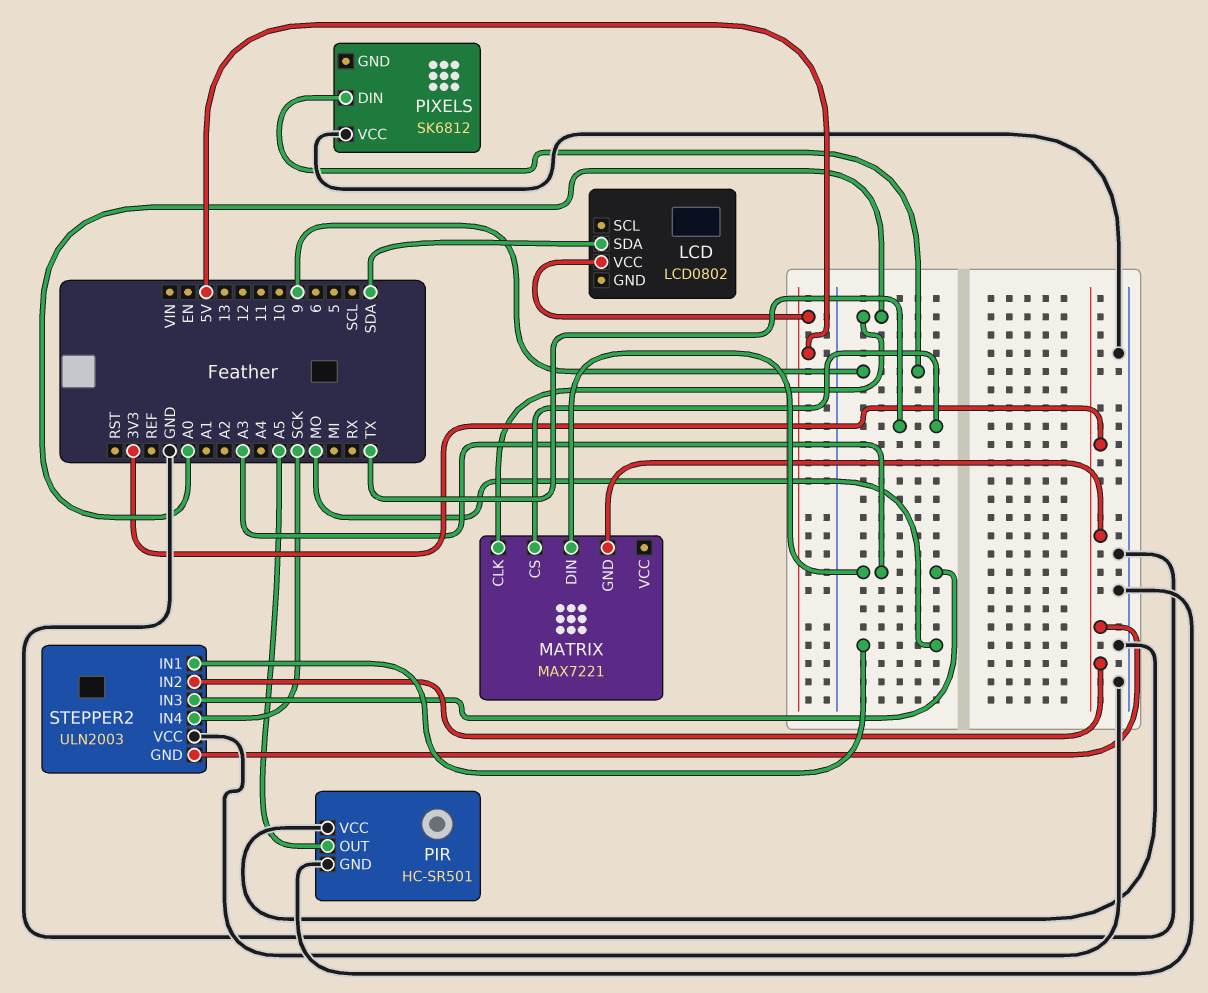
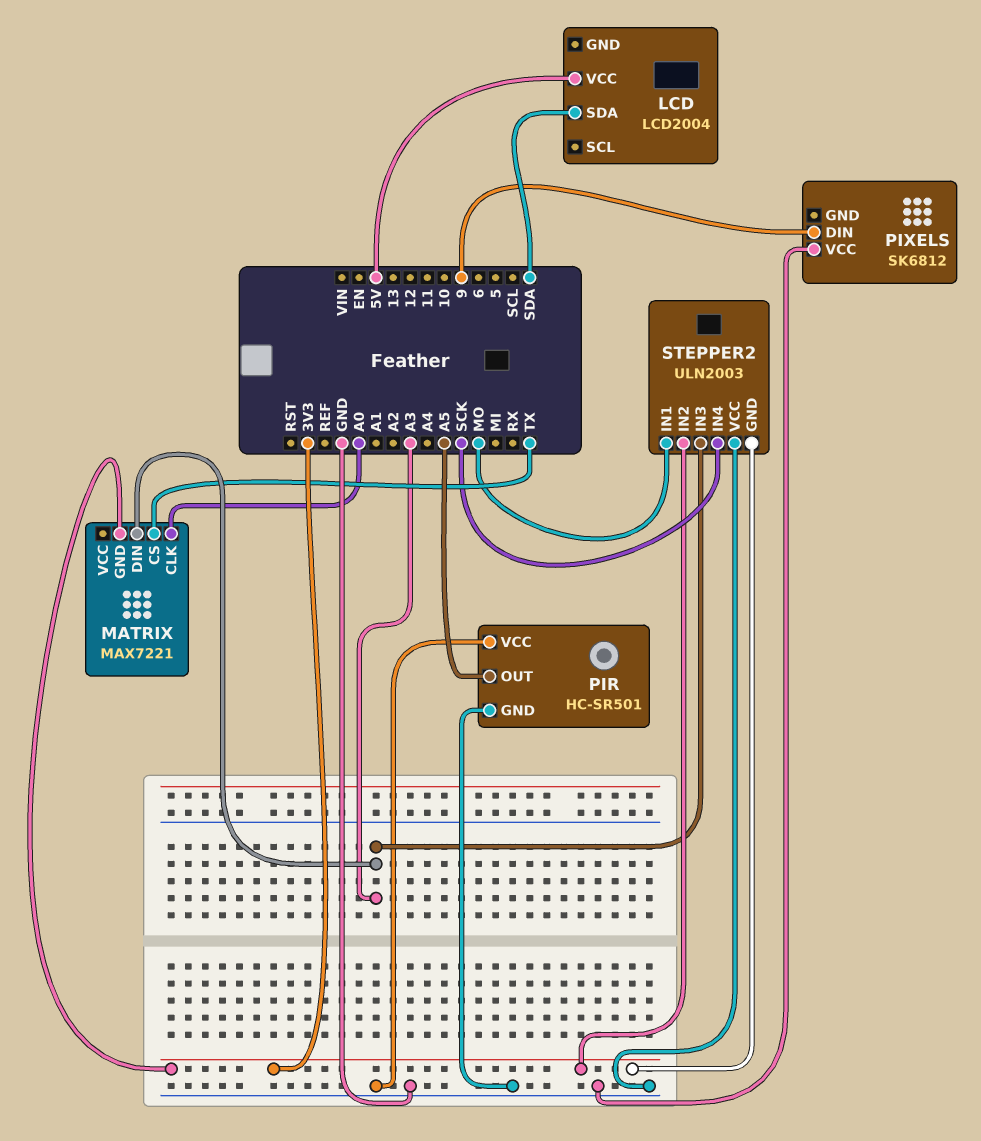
LCD: LCD0802 -> LCD2004

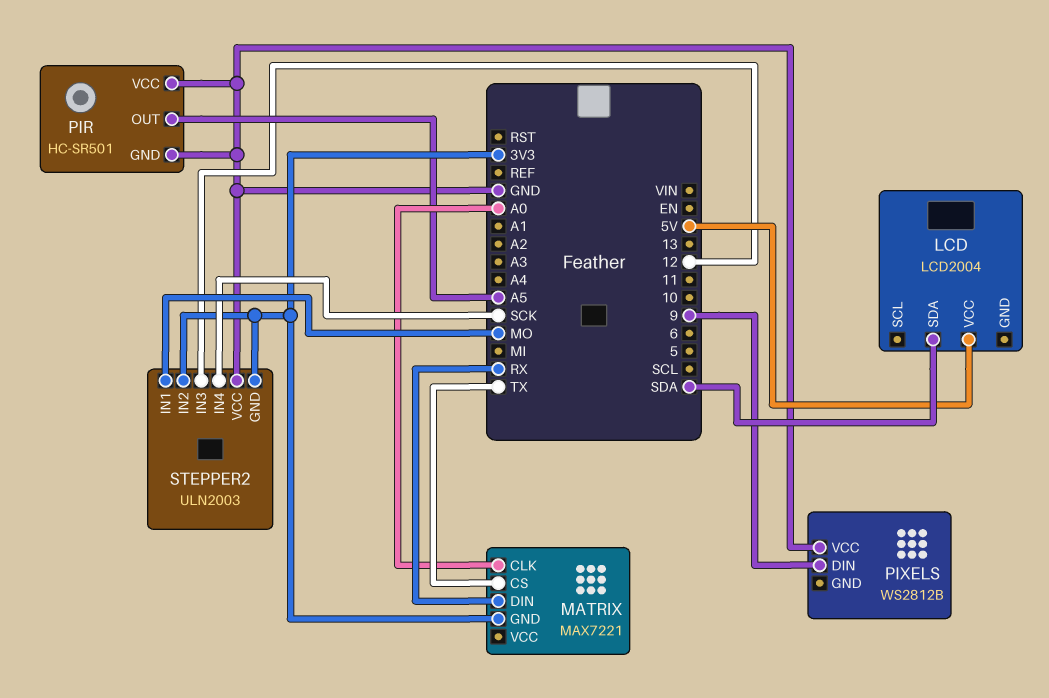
MATRIX pin DIN: A3 -> RX
PIXELS: SK6812 -> WS2812B
STEPPER2 pin IN3: A3 -> 12

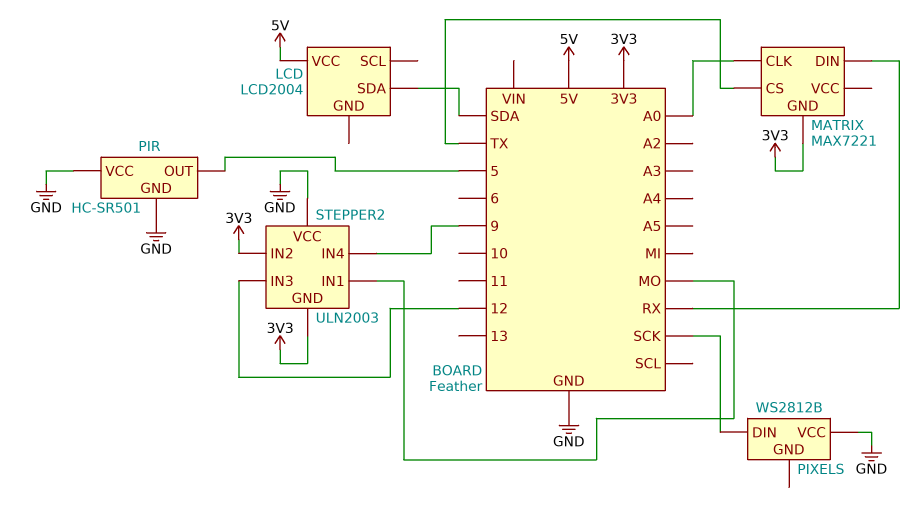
PIR pin OUT: A5 -> 5
PIXELS pin DIN: 9 -> SCK
STEPPER2 pin IN4: SCK -> 9

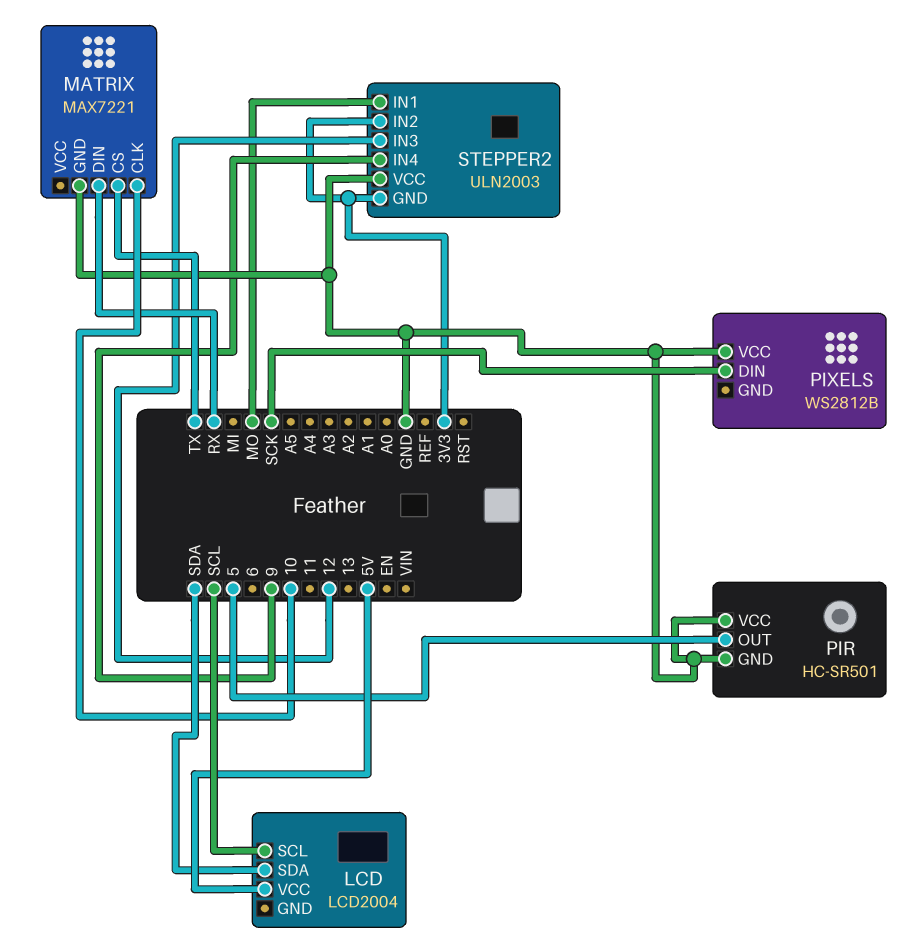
LCD pin SCL: none -> SCL
MATRIX pin CLK: A0 -> 10
MATRIX pin GND: 3V3 -> GND

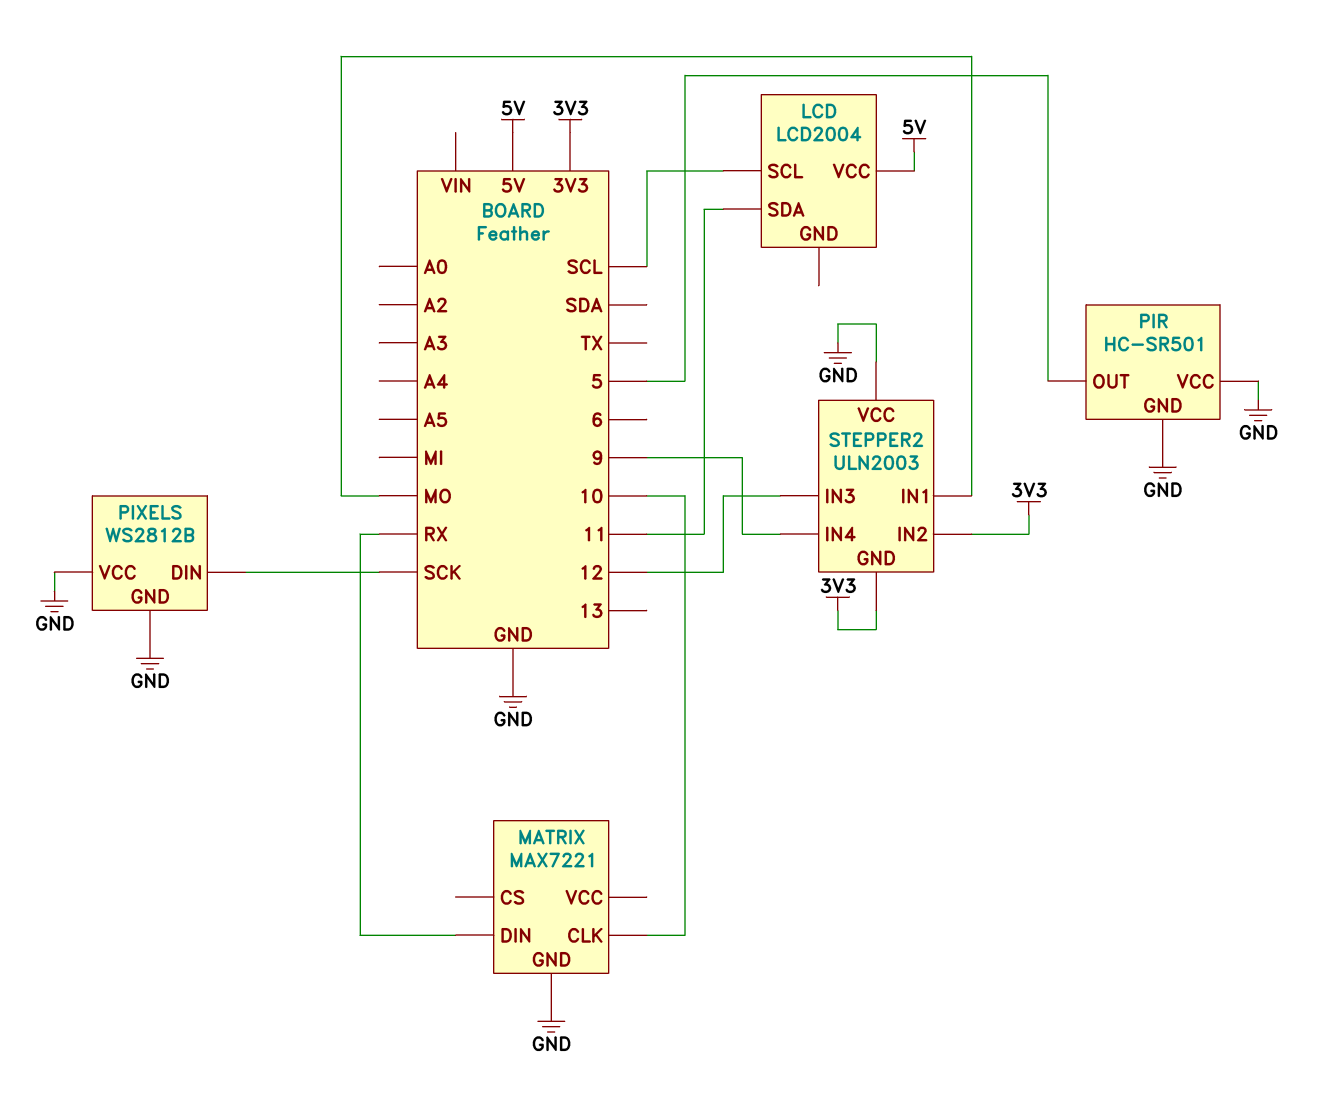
LCD pin SDA: SDA -> 11
MATRIX pin CS: TX -> none
PIXELS pin GND: none -> GND

